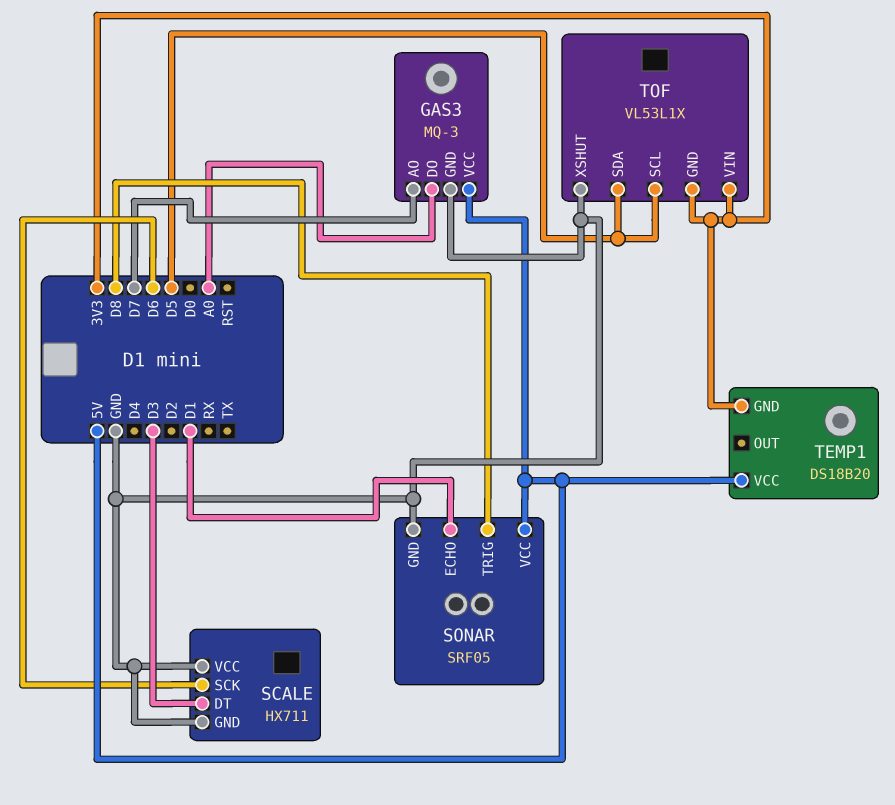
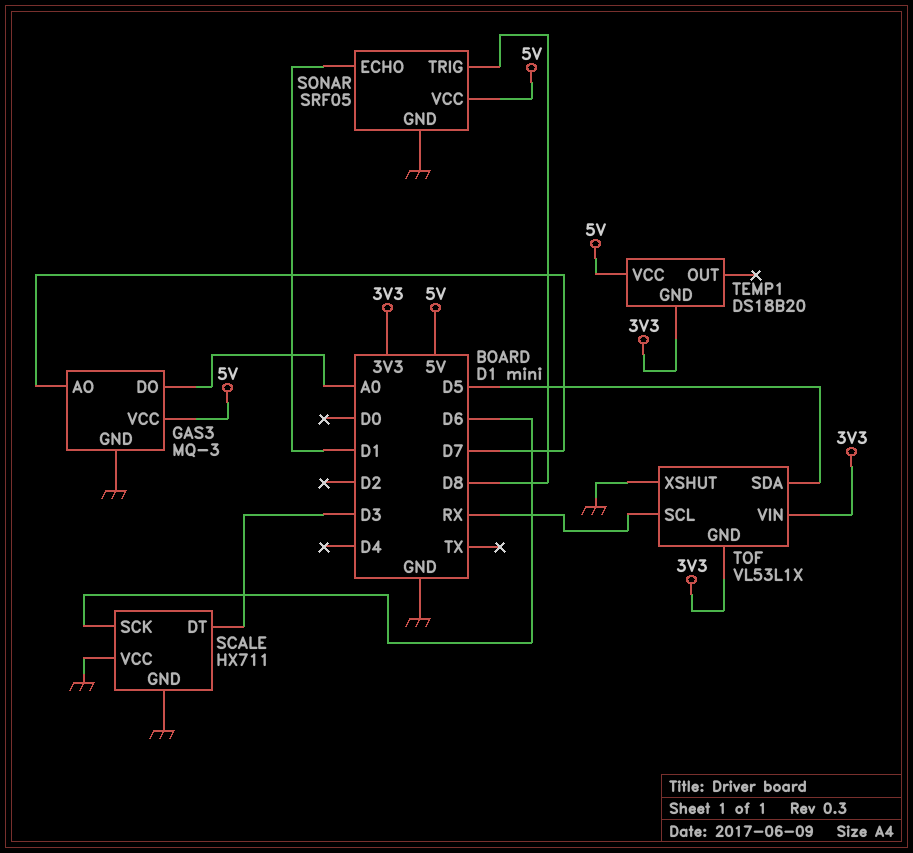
TOF pin SCL: D5 -> RX

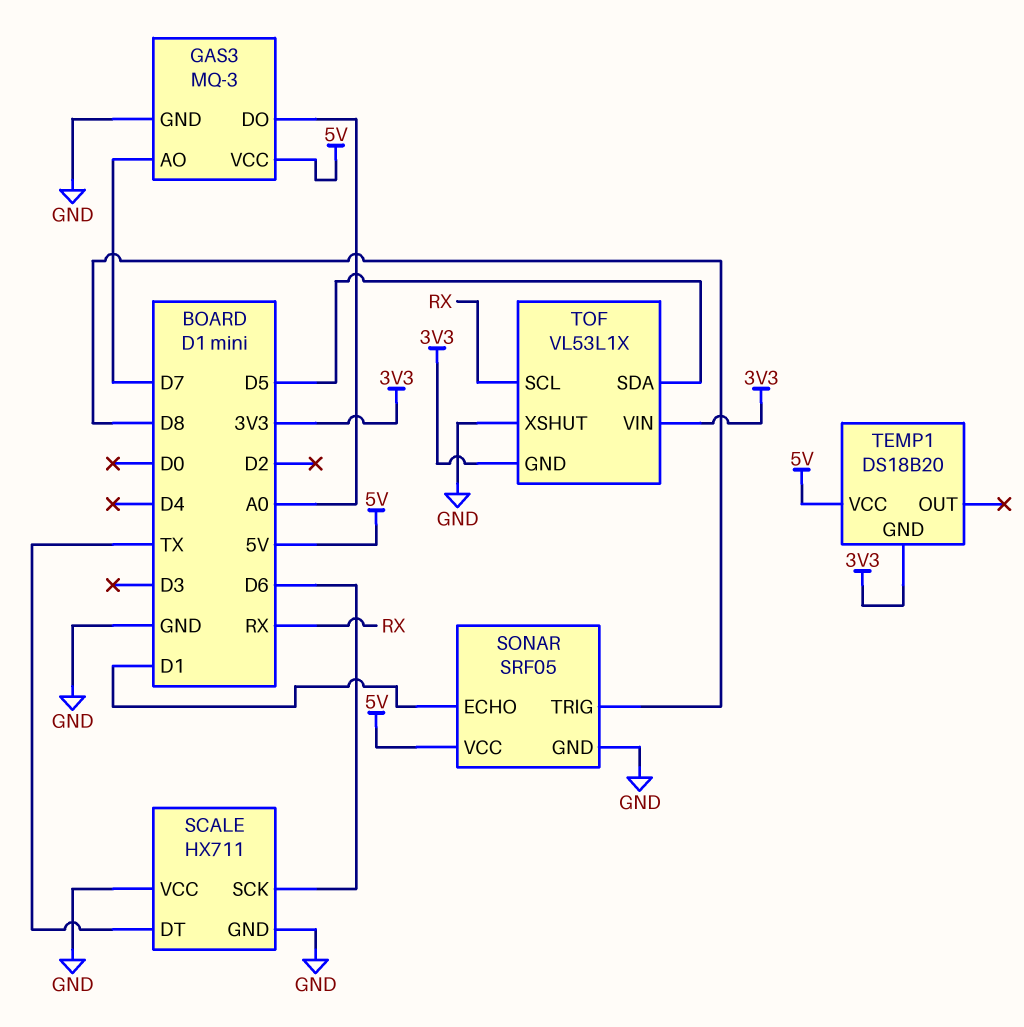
SCALE pin DT: D3 -> TX

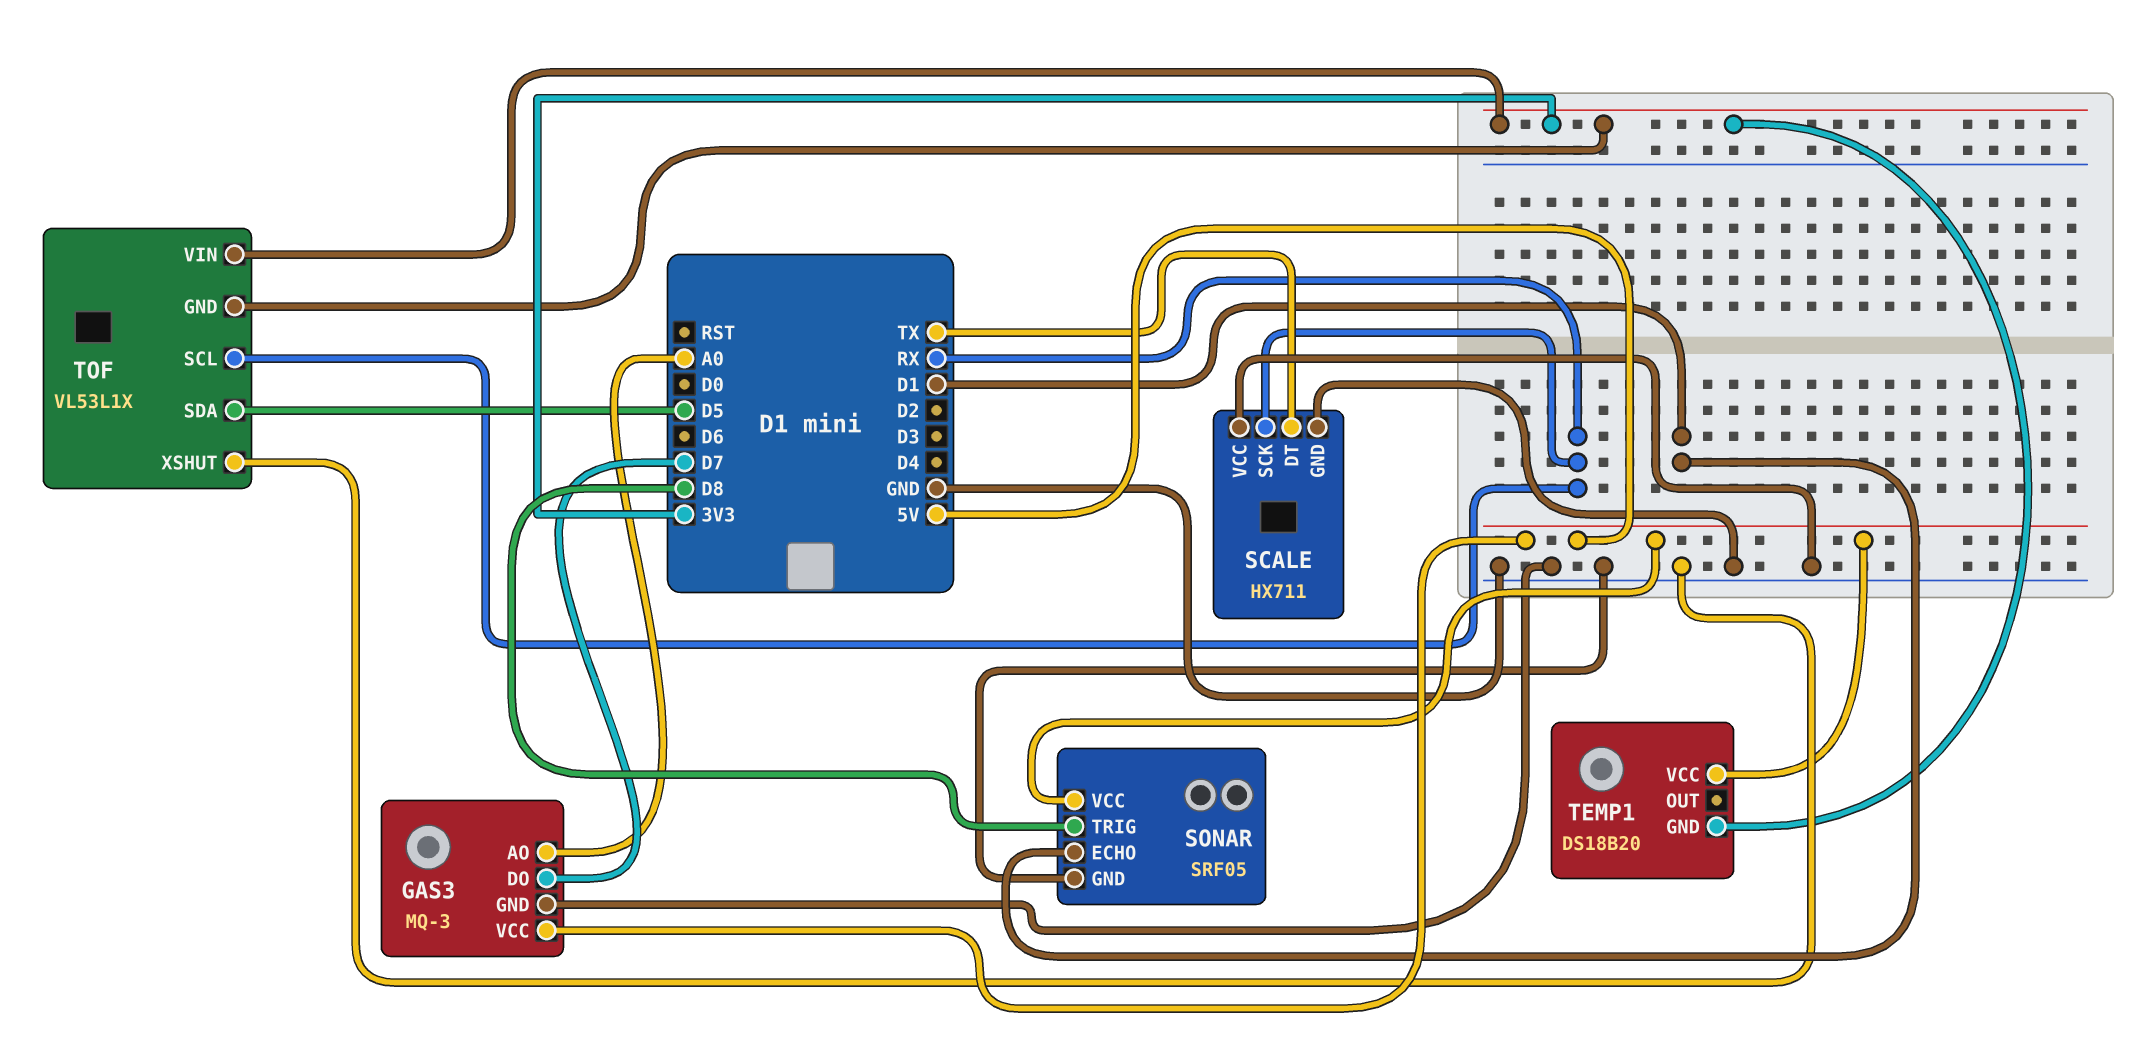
GAS3 pin AO: D7 -> A0
GAS3 pin DO: A0 -> D7
SCALE pin SCK: D6 -> RX

